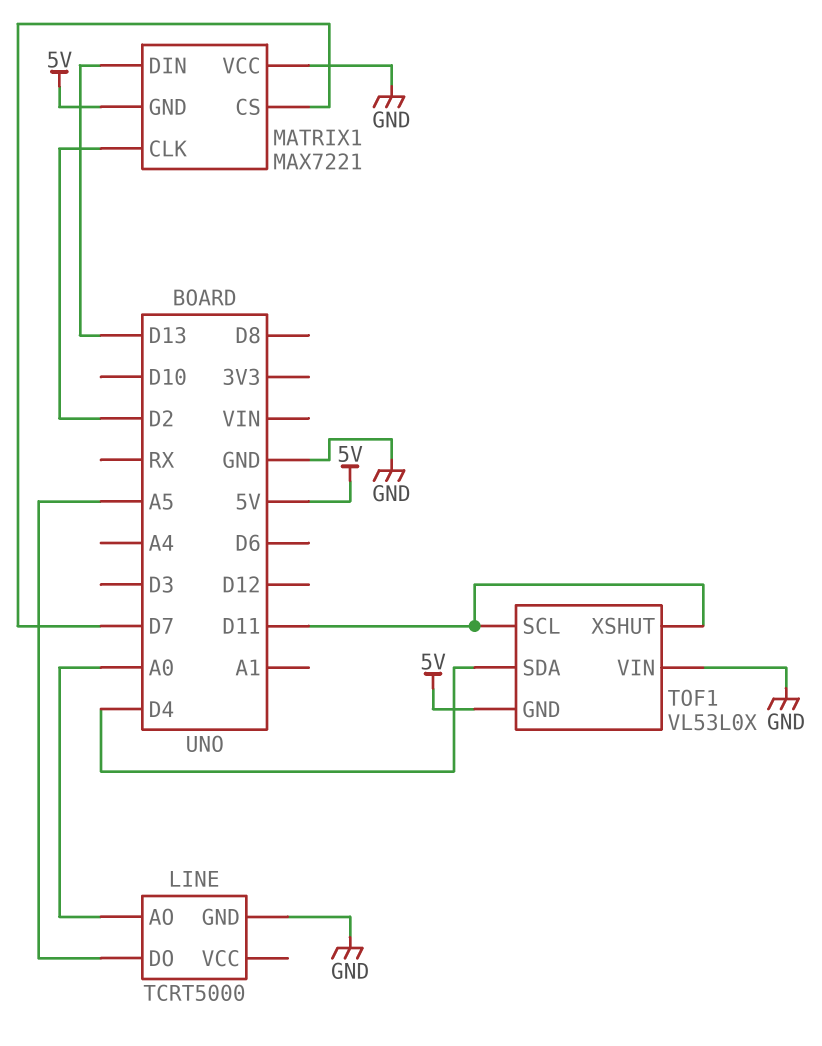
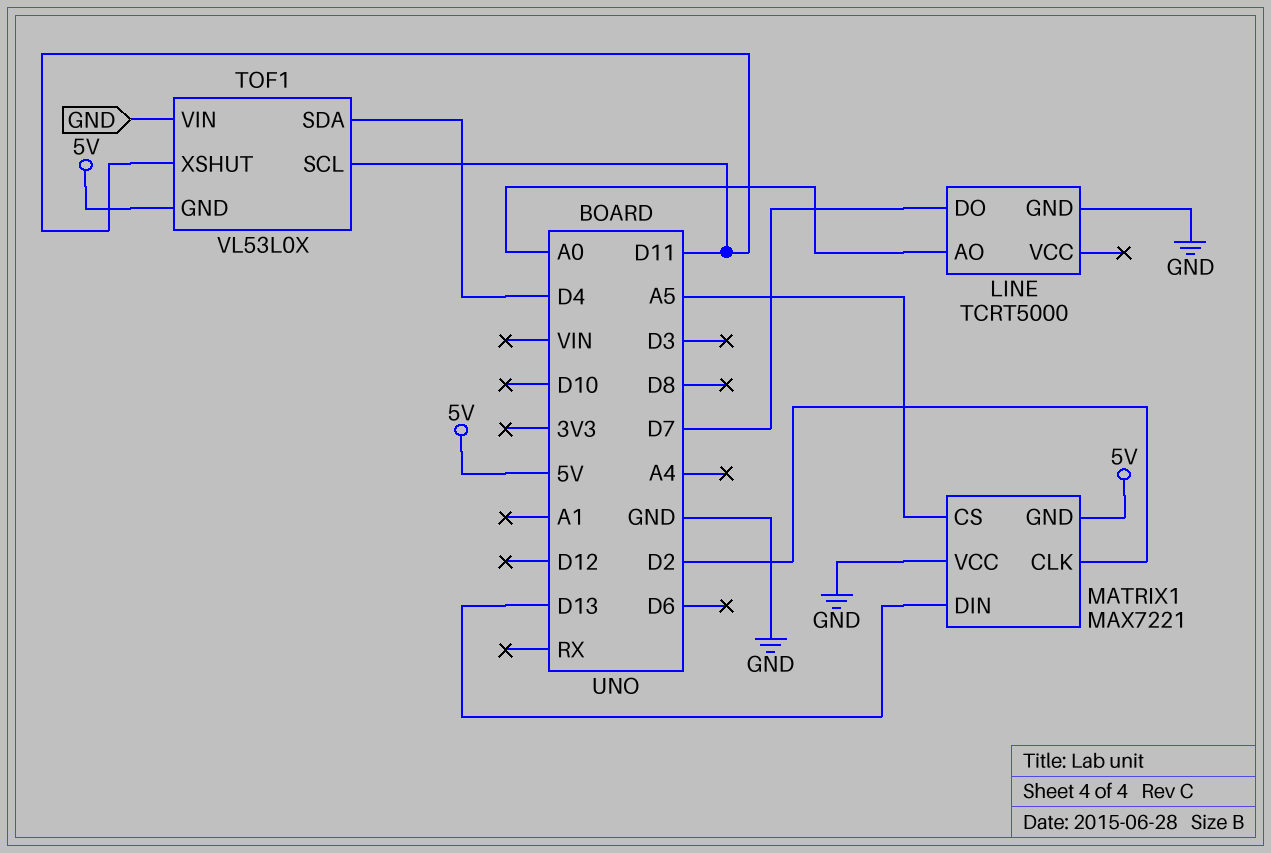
LINE pin DO: A5 -> D7
MATRIX1 pin CS: D7 -> A5

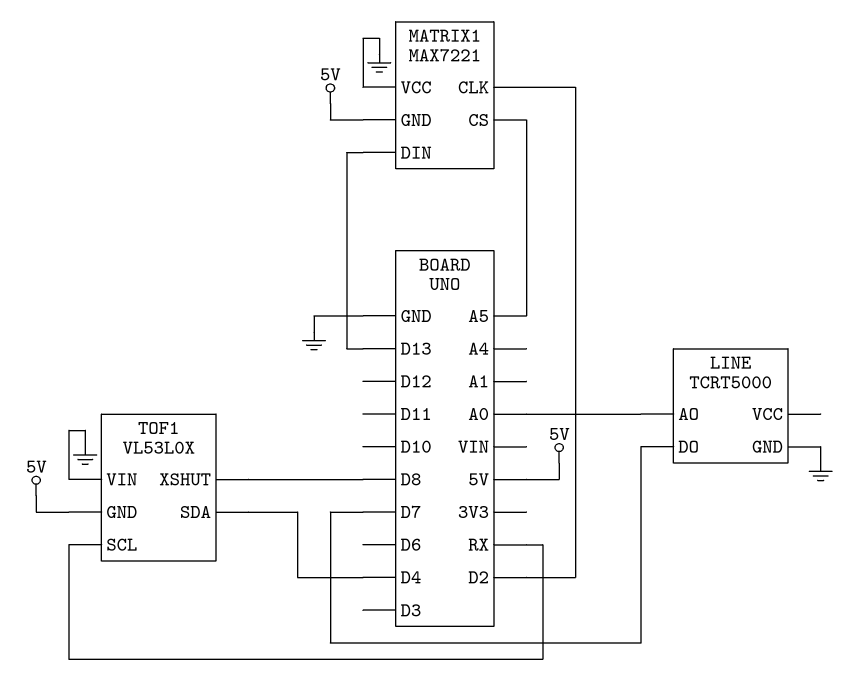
TOF1 pin SCL: D11 -> RX
TOF1 pin XSHUT: D11 -> D8

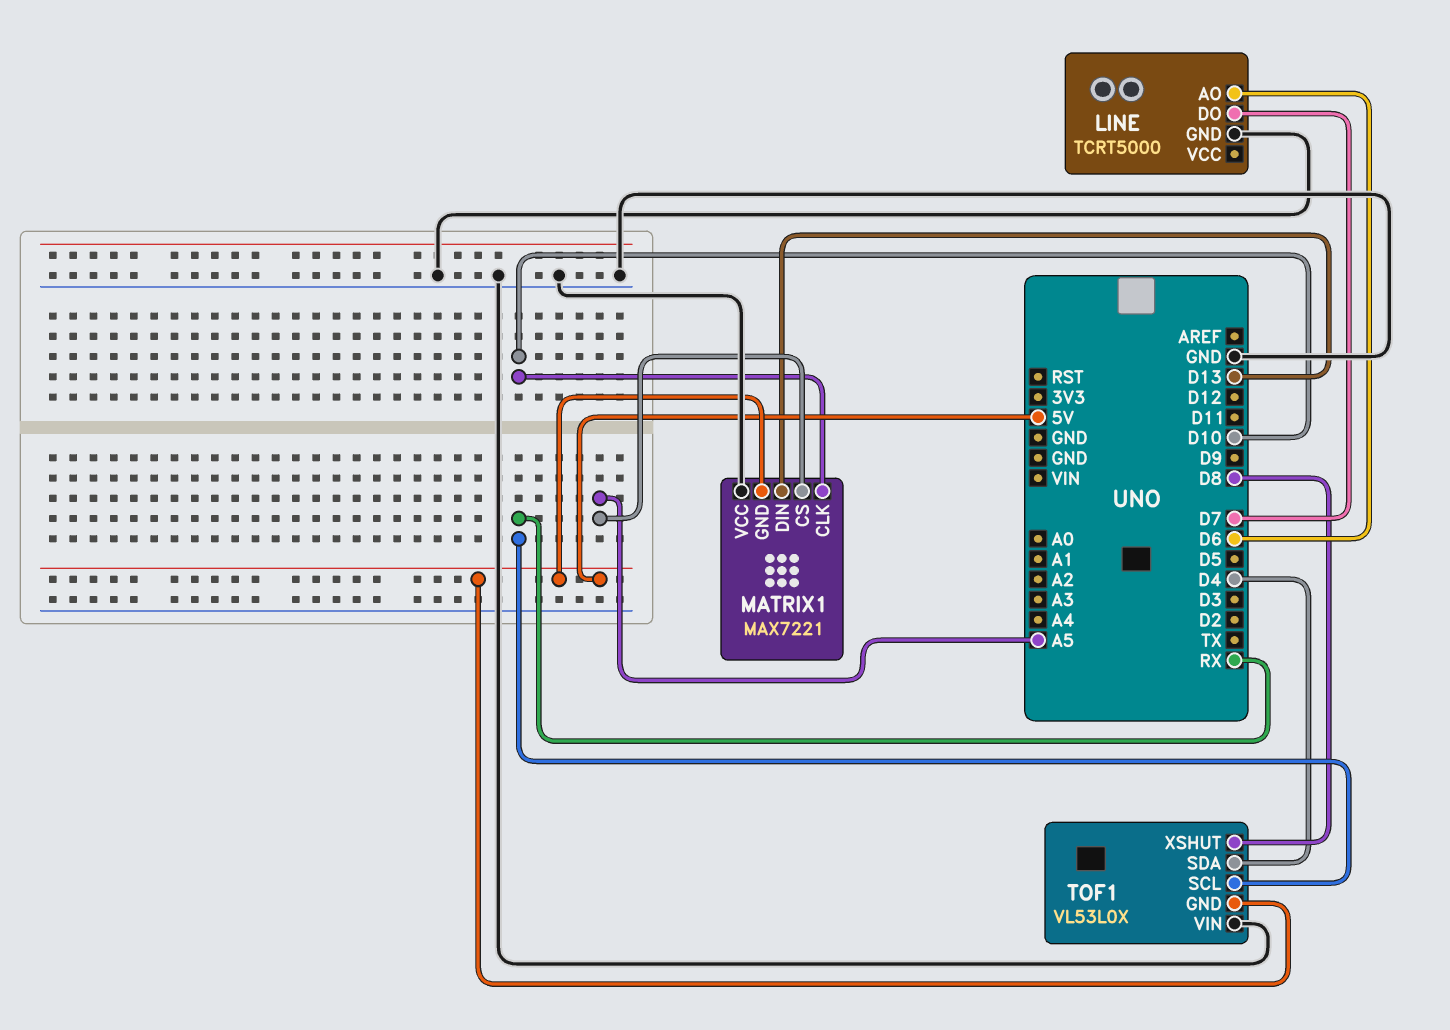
LINE pin AO: A0 -> D6
MATRIX1 pin CLK: D2 -> D10

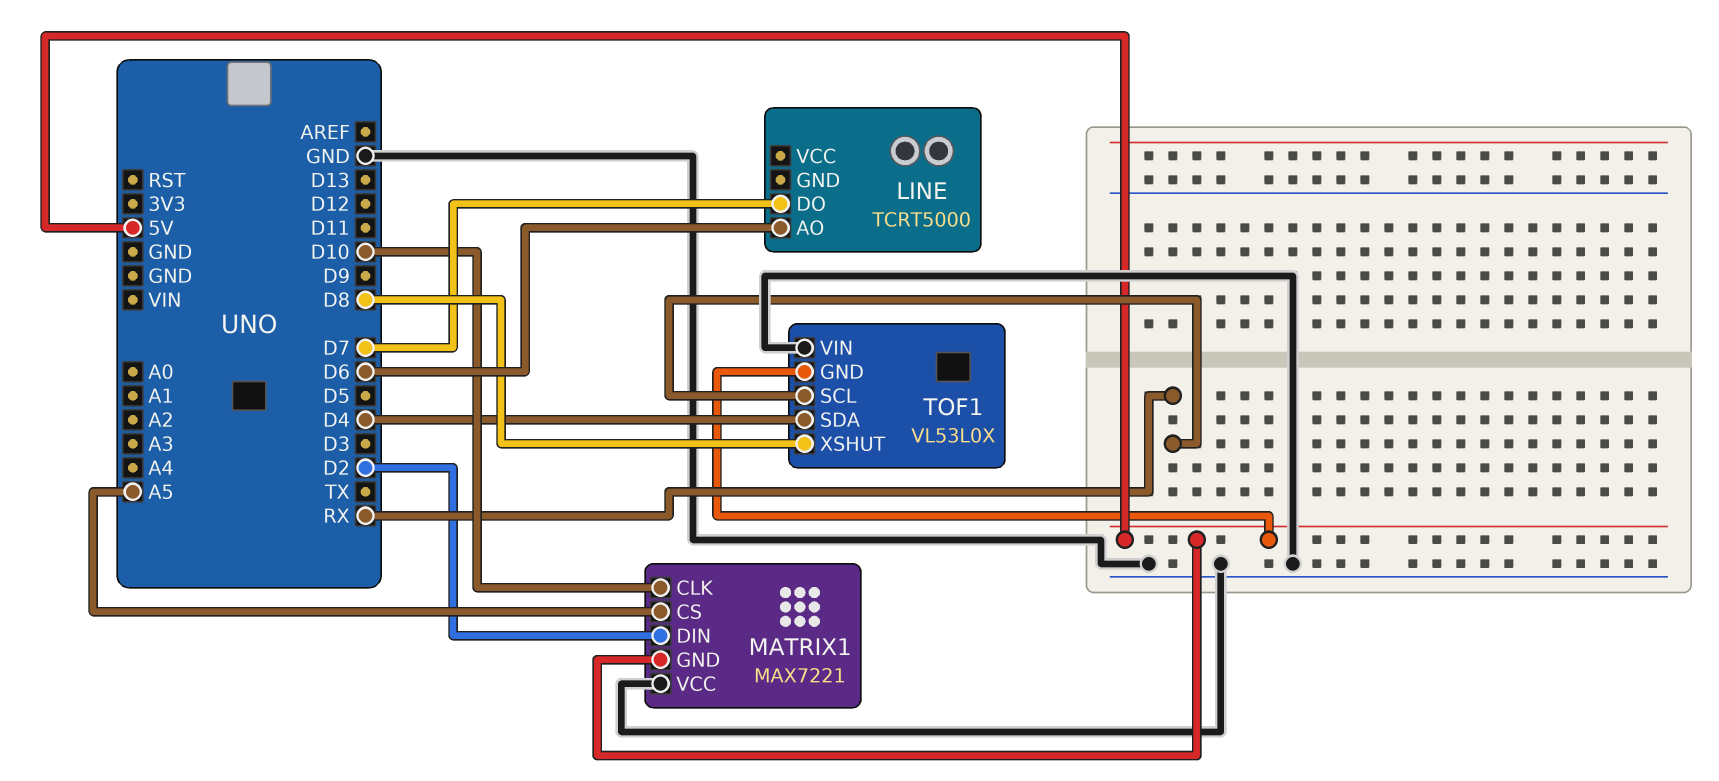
LINE pin GND: GND -> none
MATRIX1 pin DIN: D13 -> D2

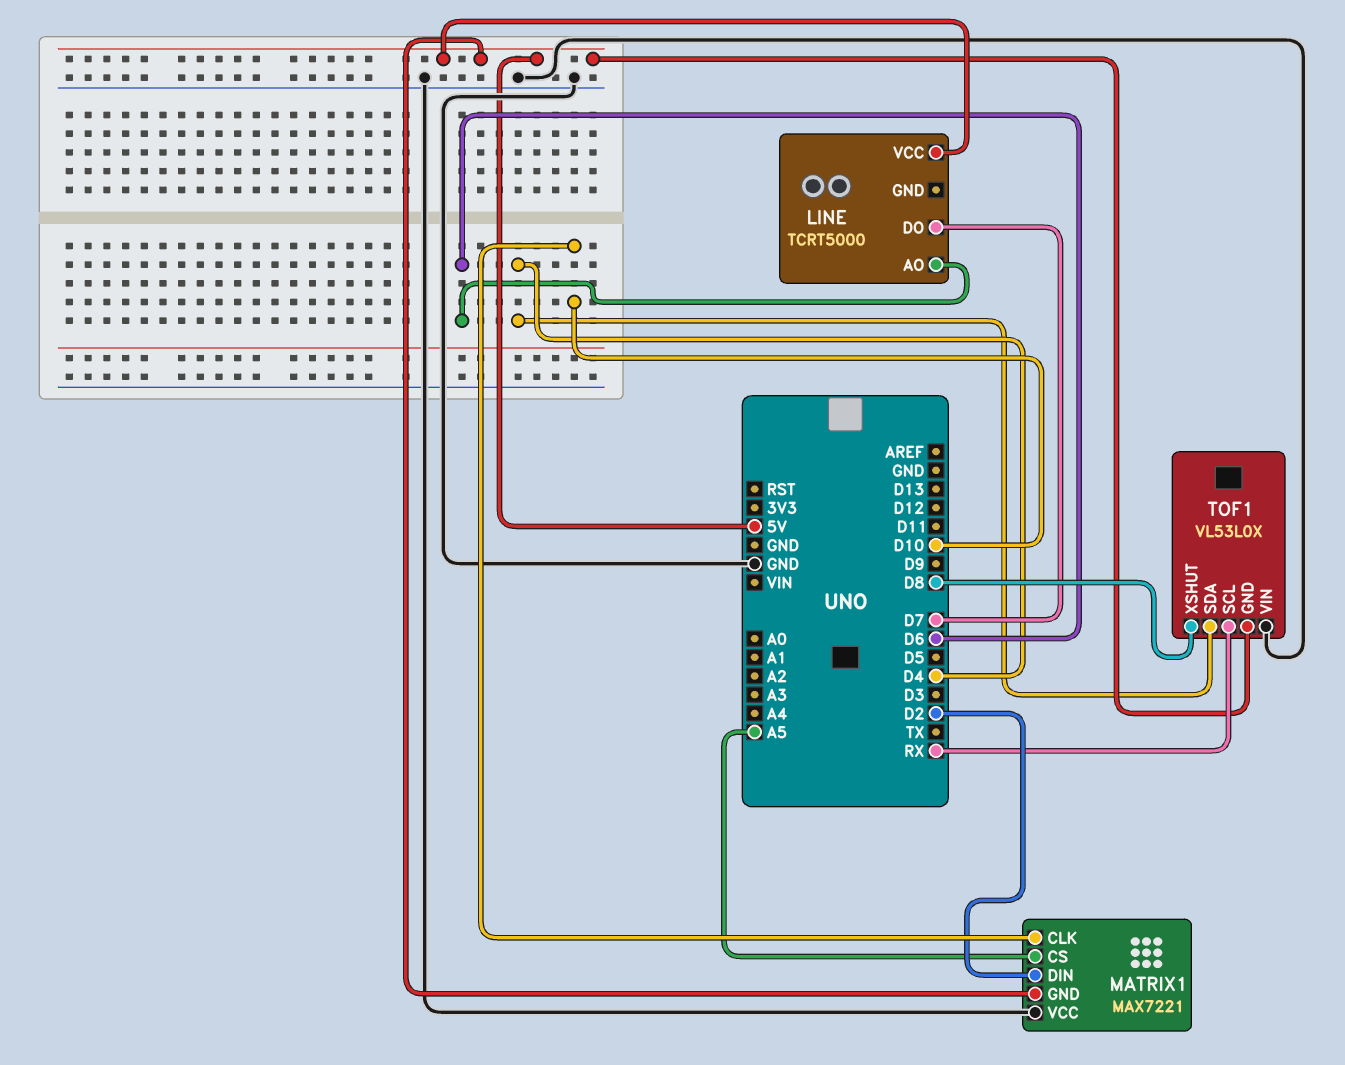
LINE pin VCC: none -> 5V

